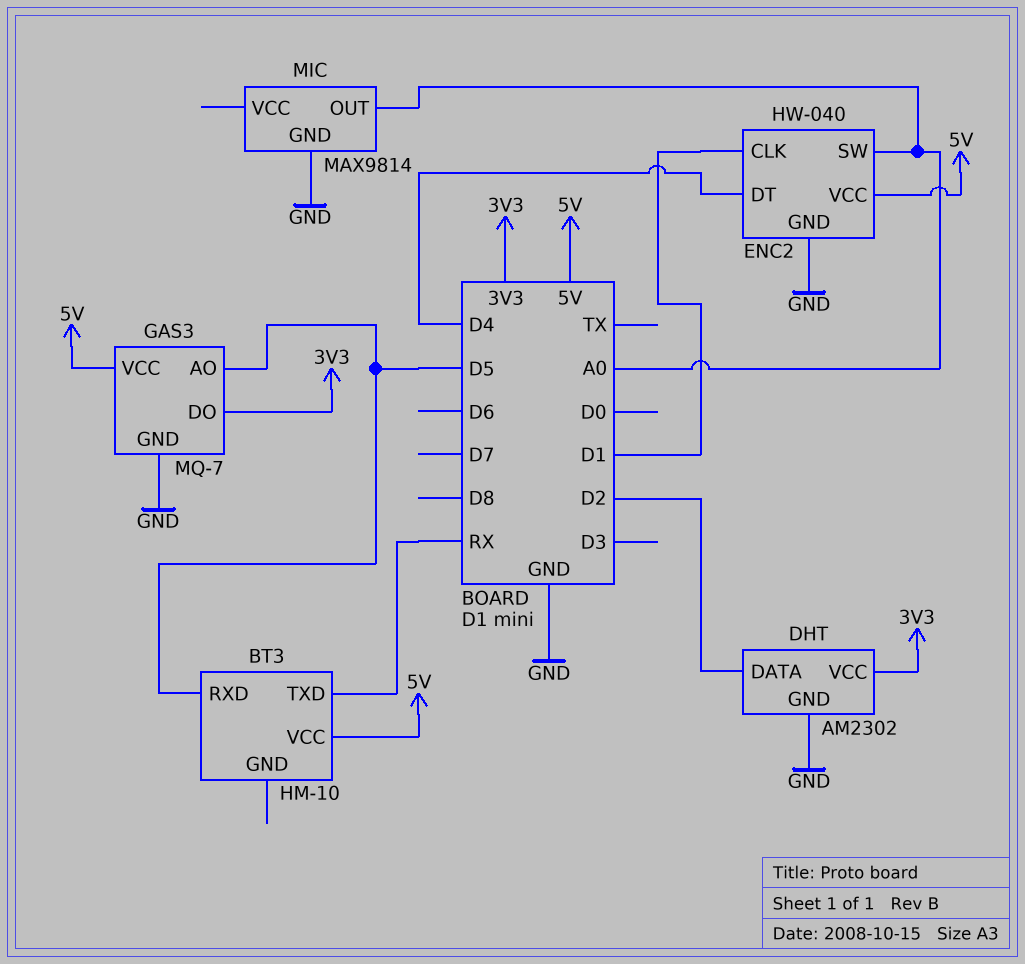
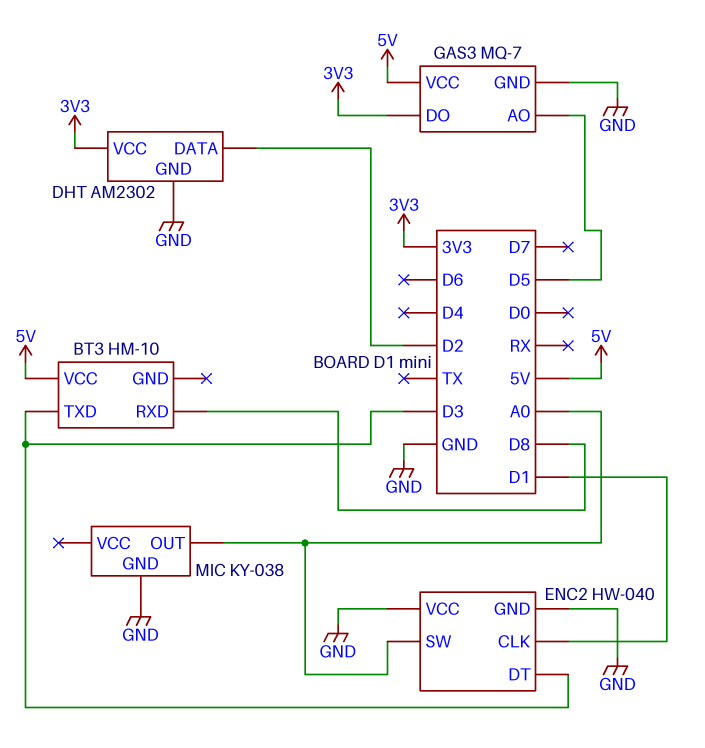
BT3 pin RXD: D5 -> D8
BT3 pin TXD: RX -> D3
ENC2 pin DT: D4 -> D3
ENC2 pin VCC: 5V -> GND
MIC: MAX9814 -> KY-038

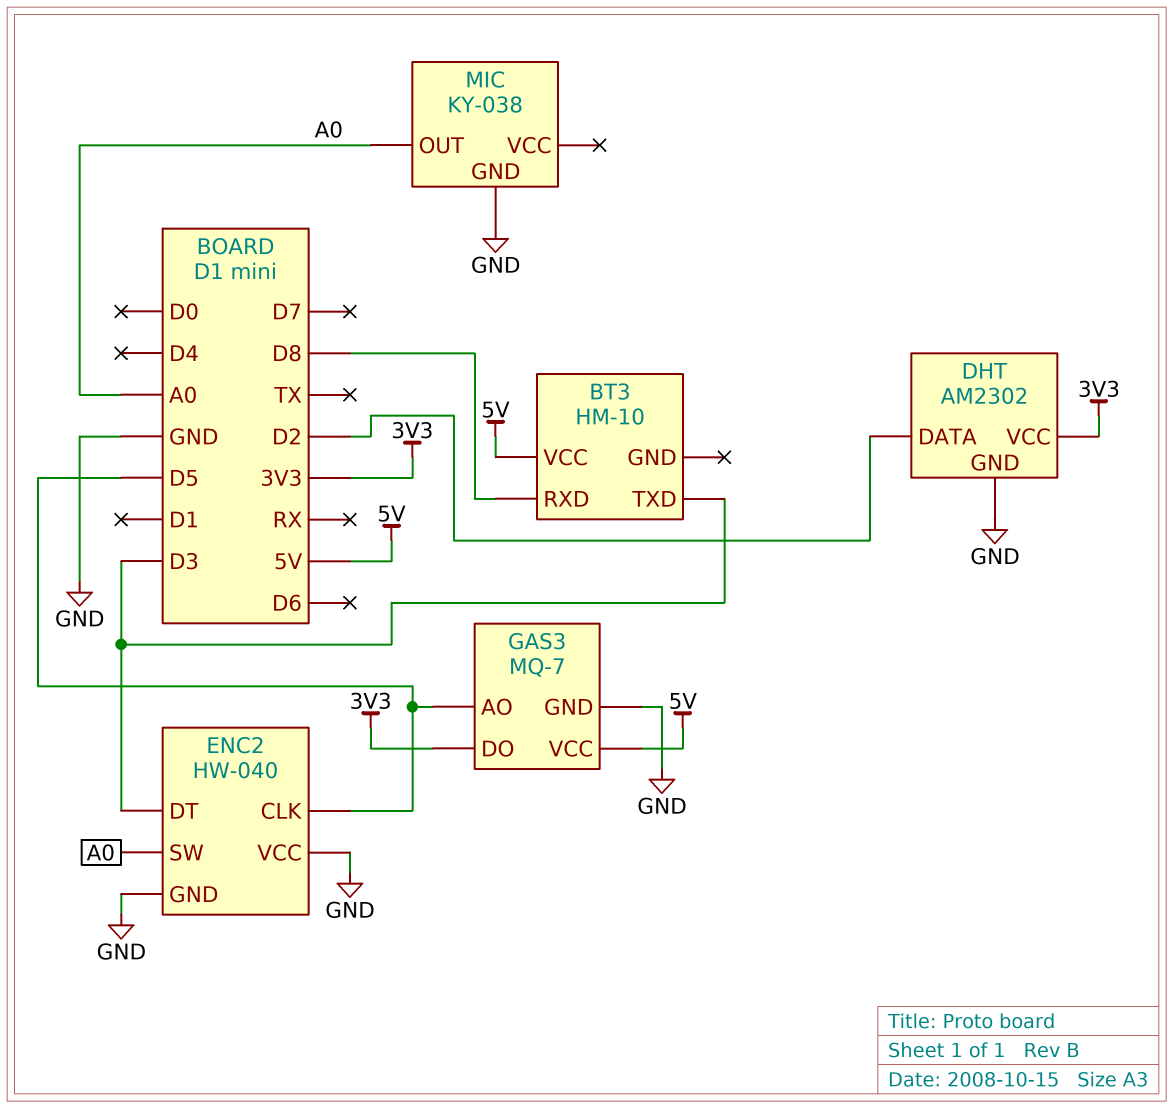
ENC2 pin CLK: D1 -> D5

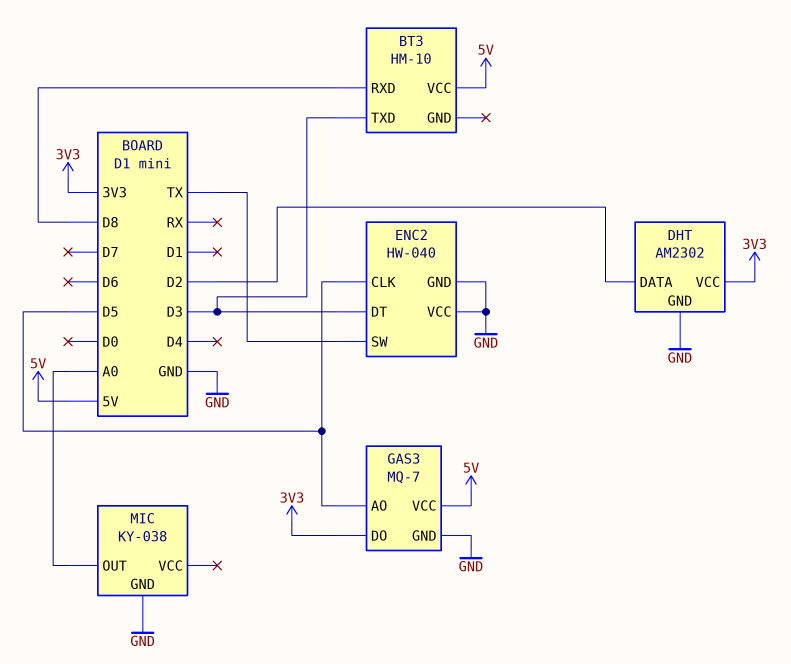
ENC2 pin SW: A0 -> TX

